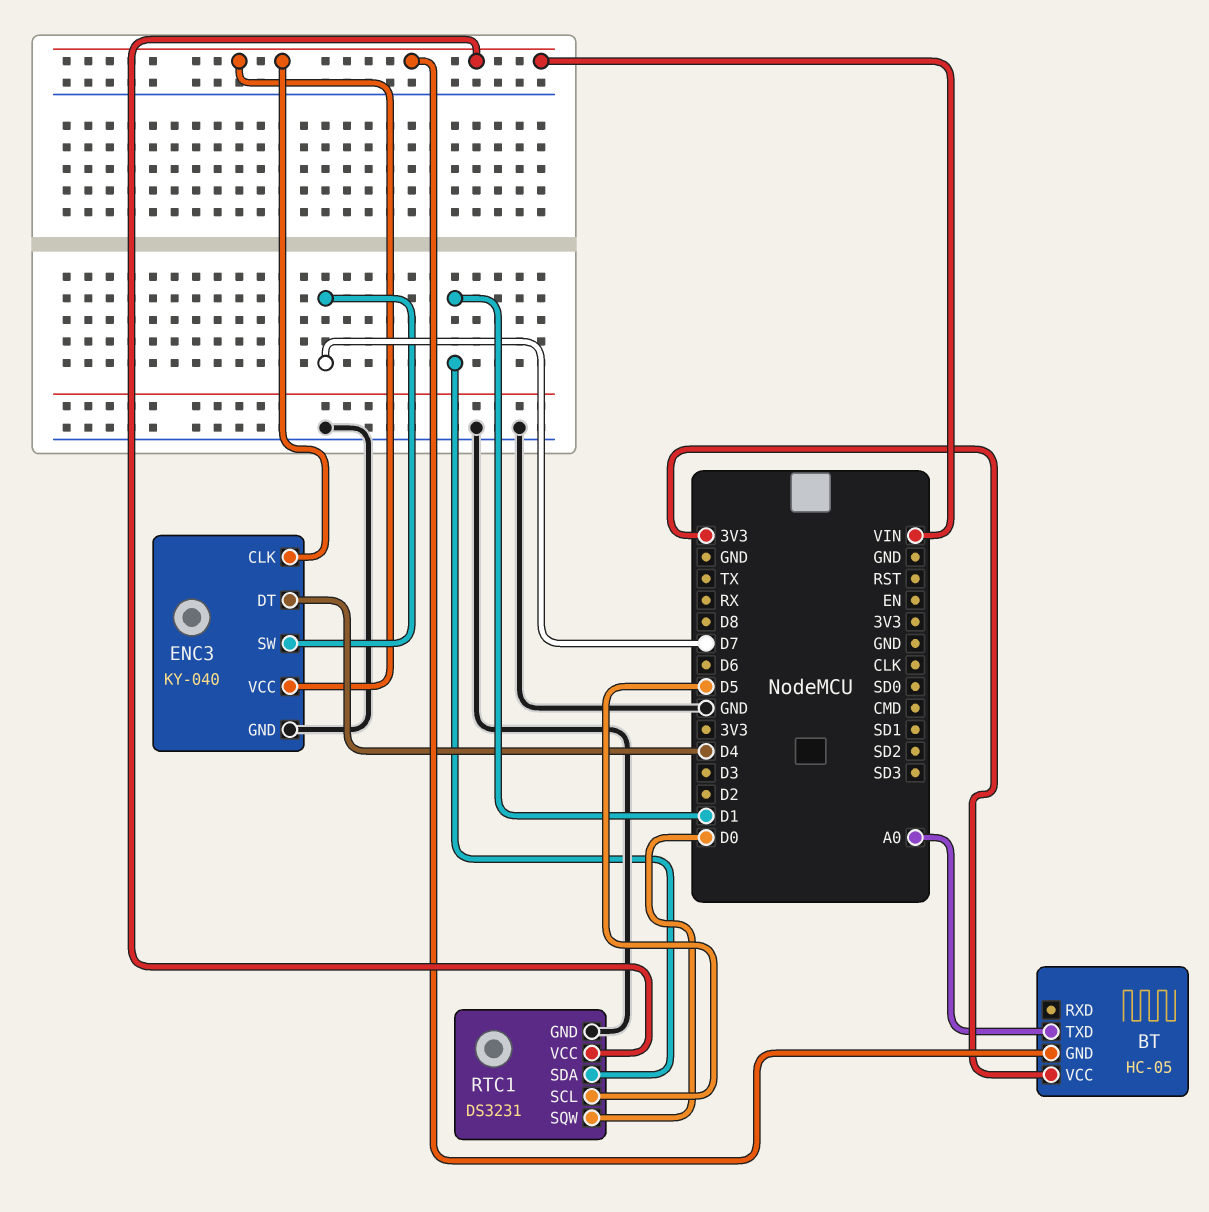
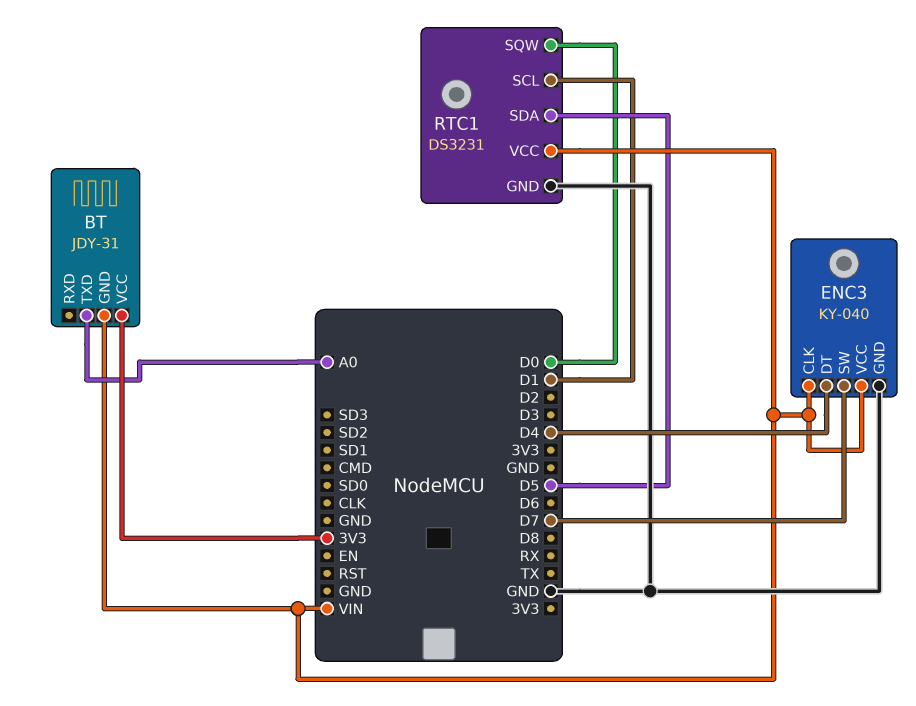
BT: HC-05 -> JDY-31
RTC1 pin SCL: D5 -> D1
RTC1 pin SDA: D1 -> D5

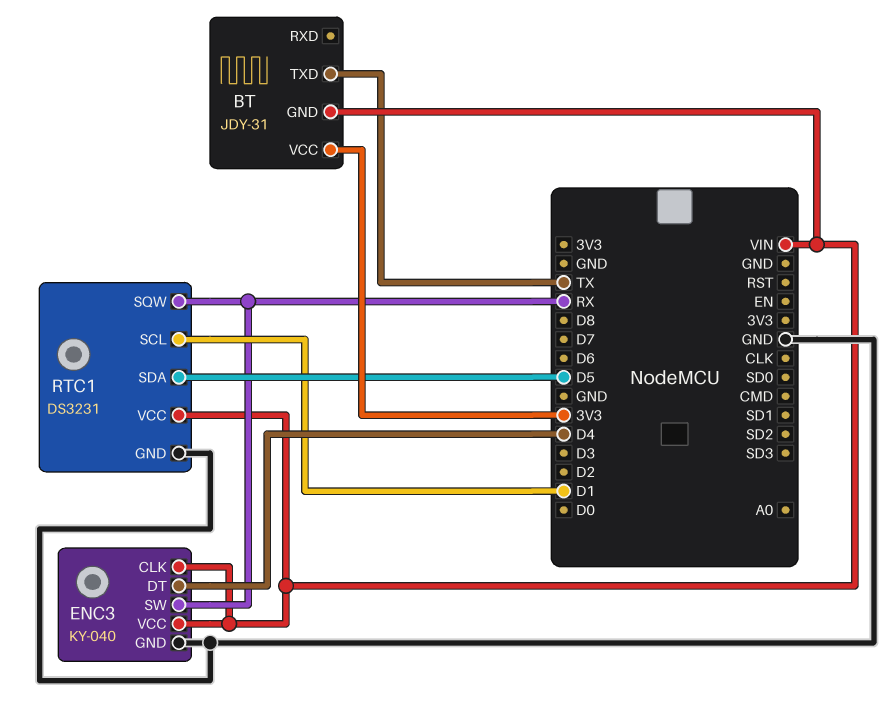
BT pin TXD: A0 -> TX
ENC3 pin SW: D7 -> RX
RTC1 pin SQW: D0 -> RX

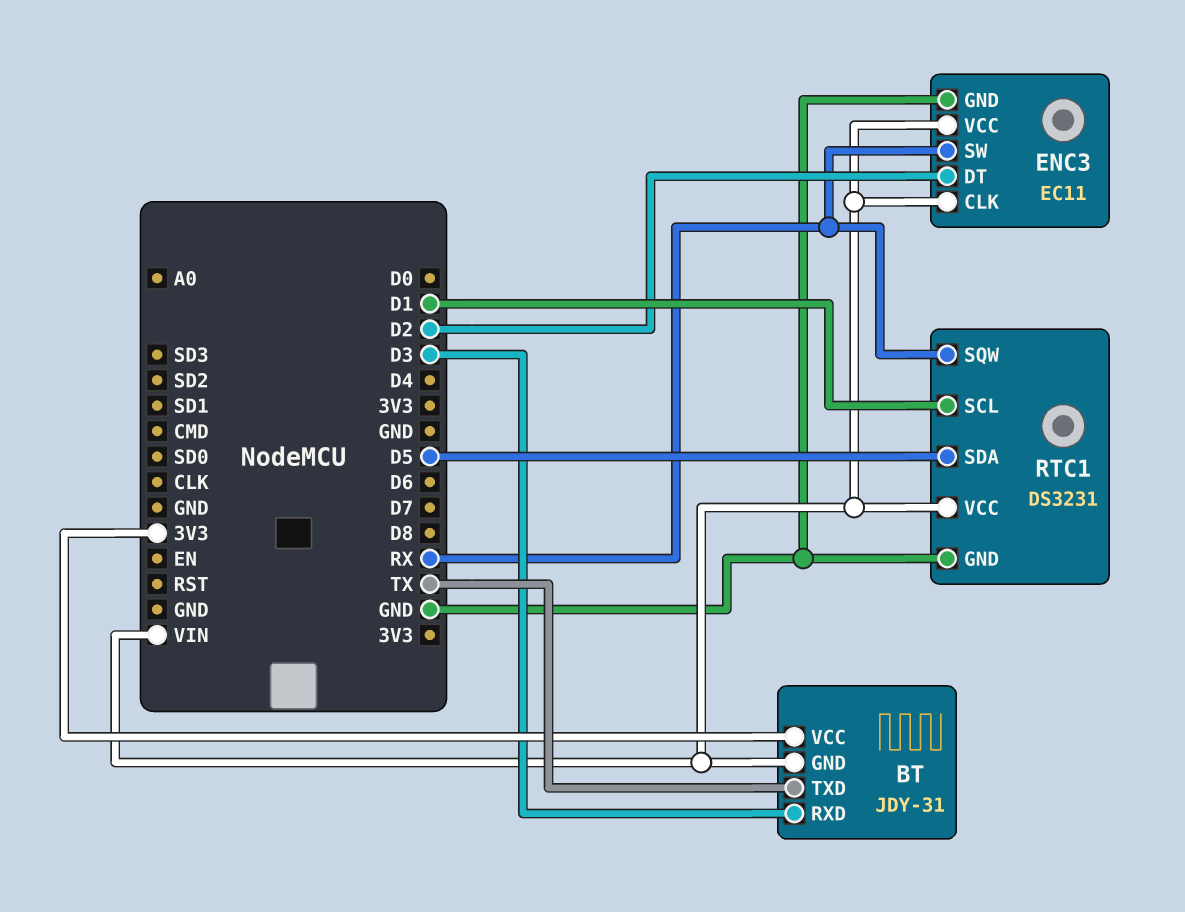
BT pin RXD: none -> D3
ENC3: KY-040 -> EC11
ENC3 pin DT: D4 -> D2

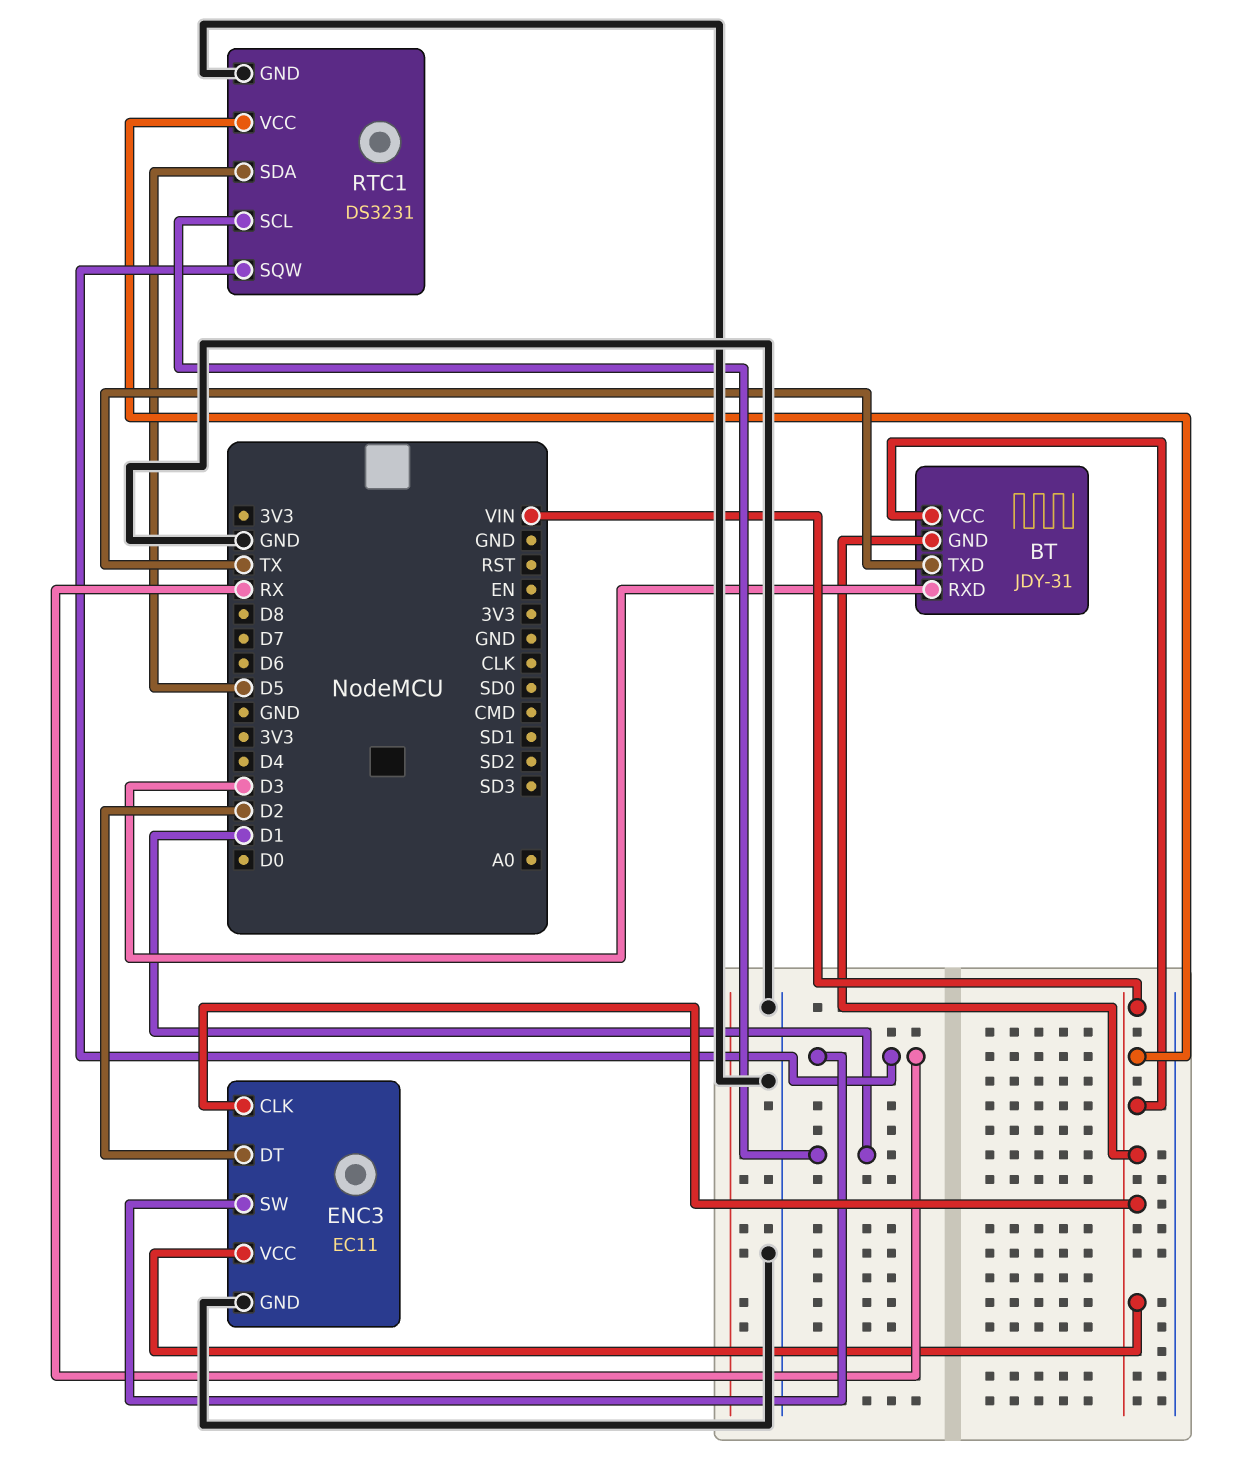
BT pin VCC: 3V3 -> VIN

